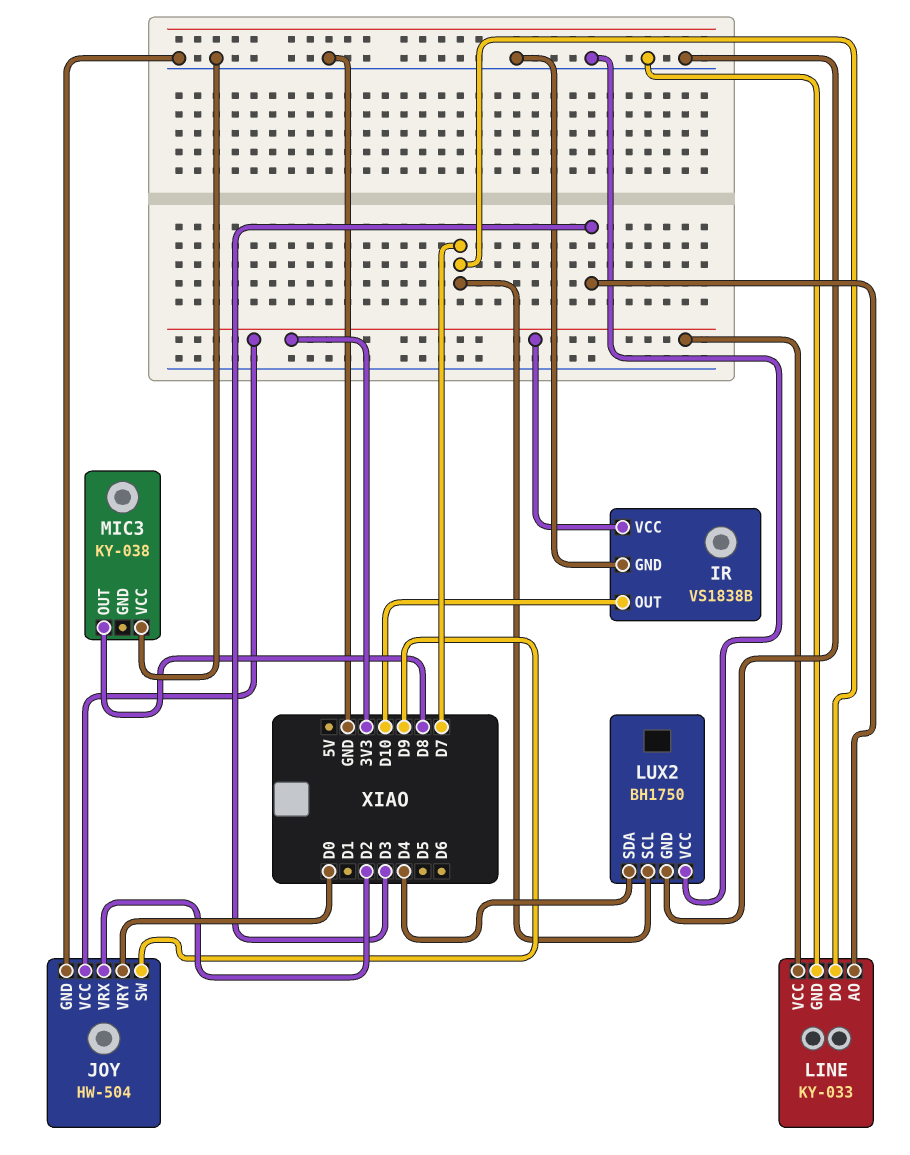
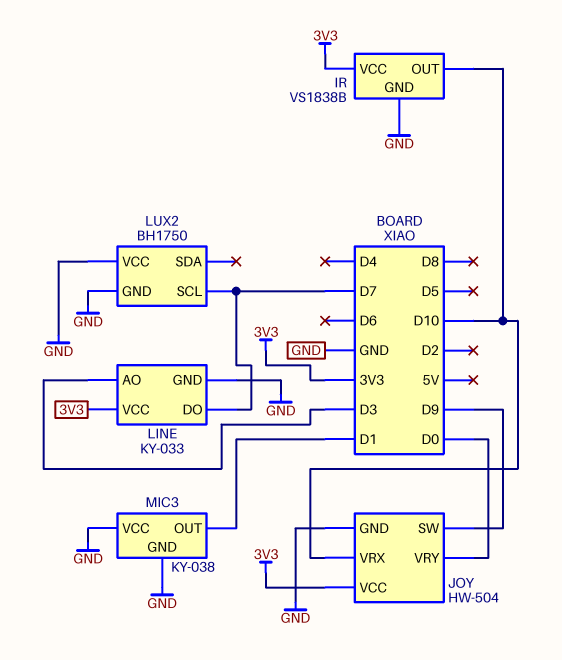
JOY pin VRX: D2 -> D10
LUX2 pin SDA: D4 -> none
MIC3 pin GND: none -> GND
MIC3 pin OUT: D8 -> D1

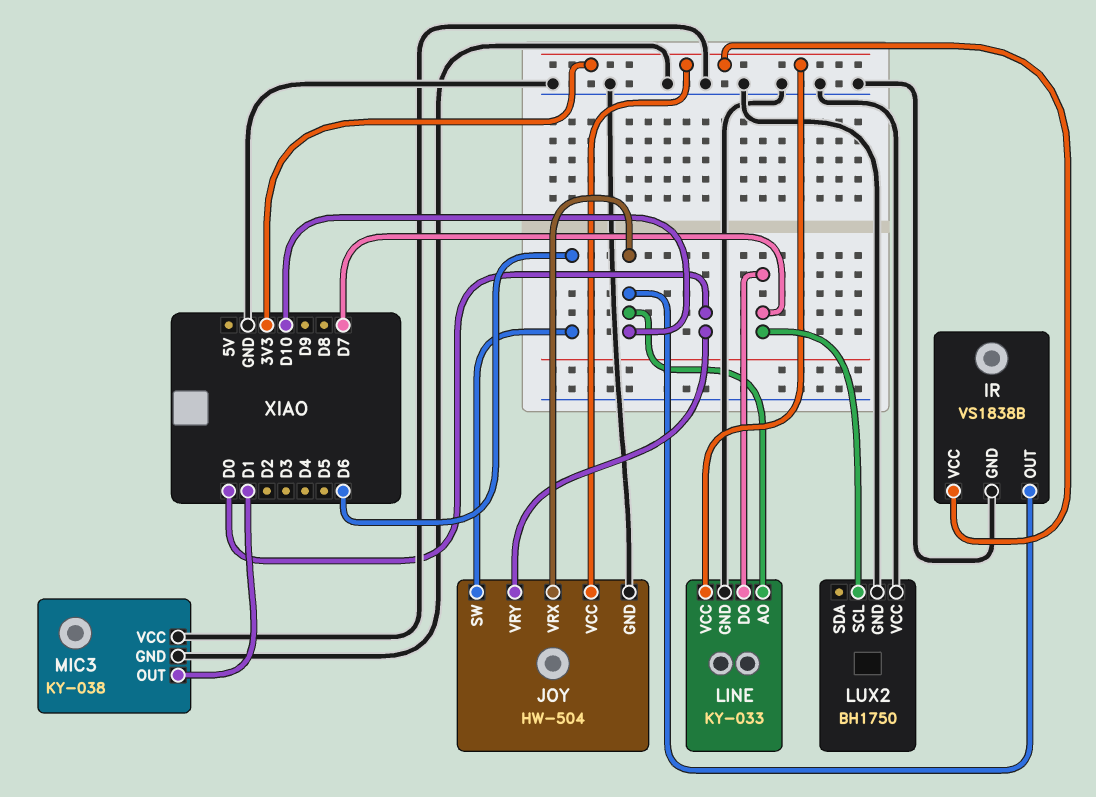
JOY pin SW: D9 -> D6
LINE pin AO: D3 -> D10

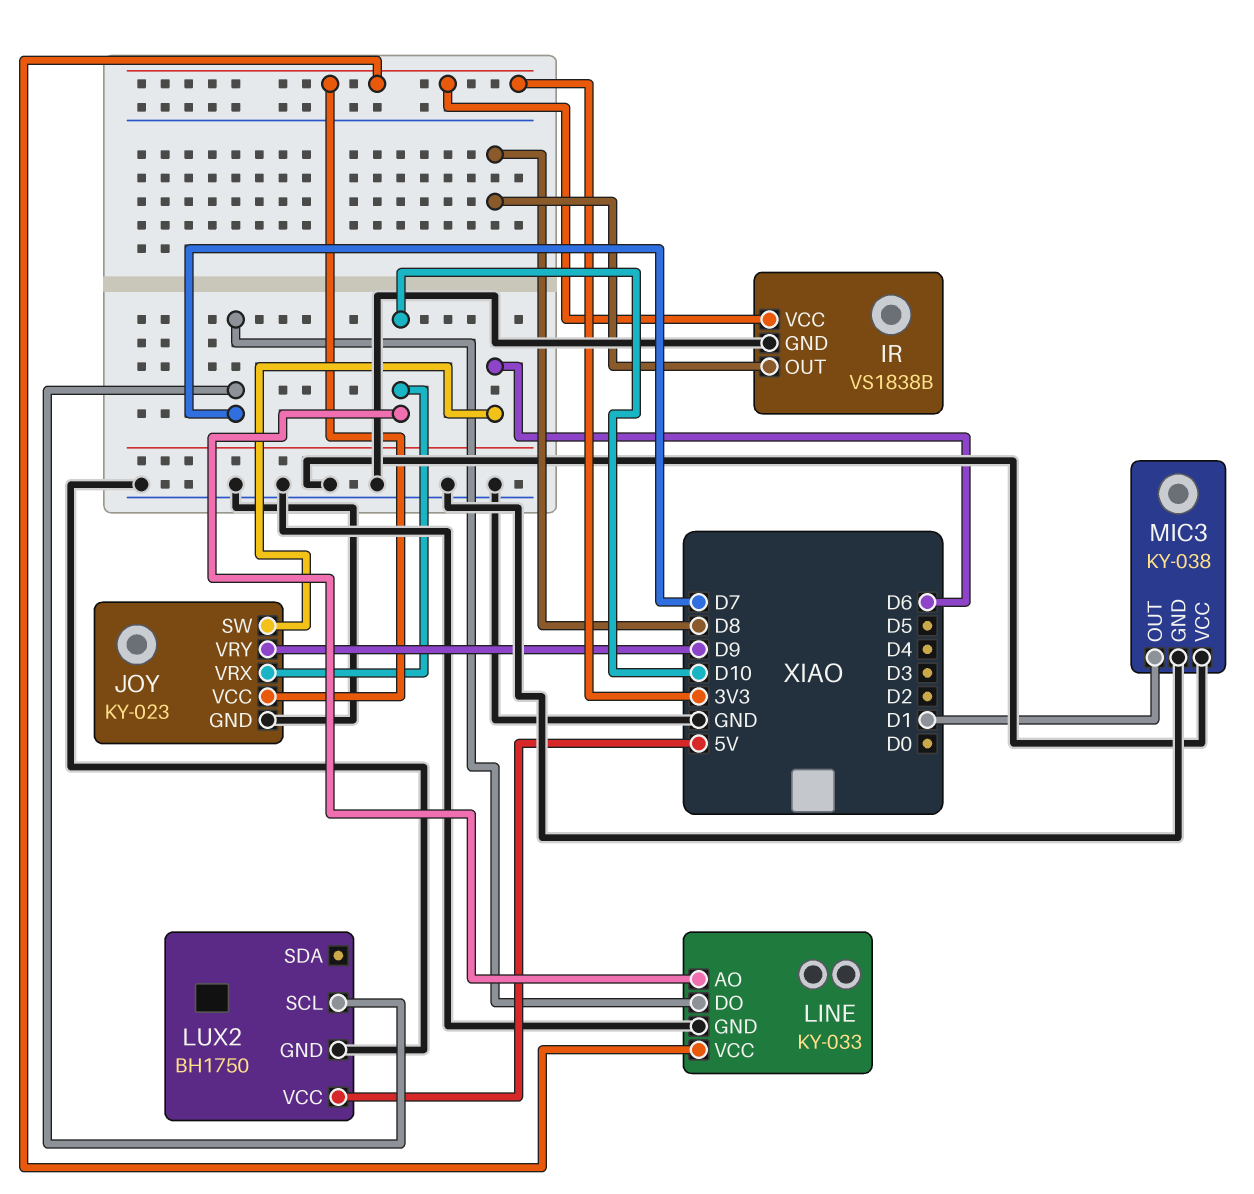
IR pin OUT: D10 -> D8
JOY: HW-504 -> KY-023
JOY pin VRY: D0 -> D9
LUX2 pin VCC: GND -> 5V

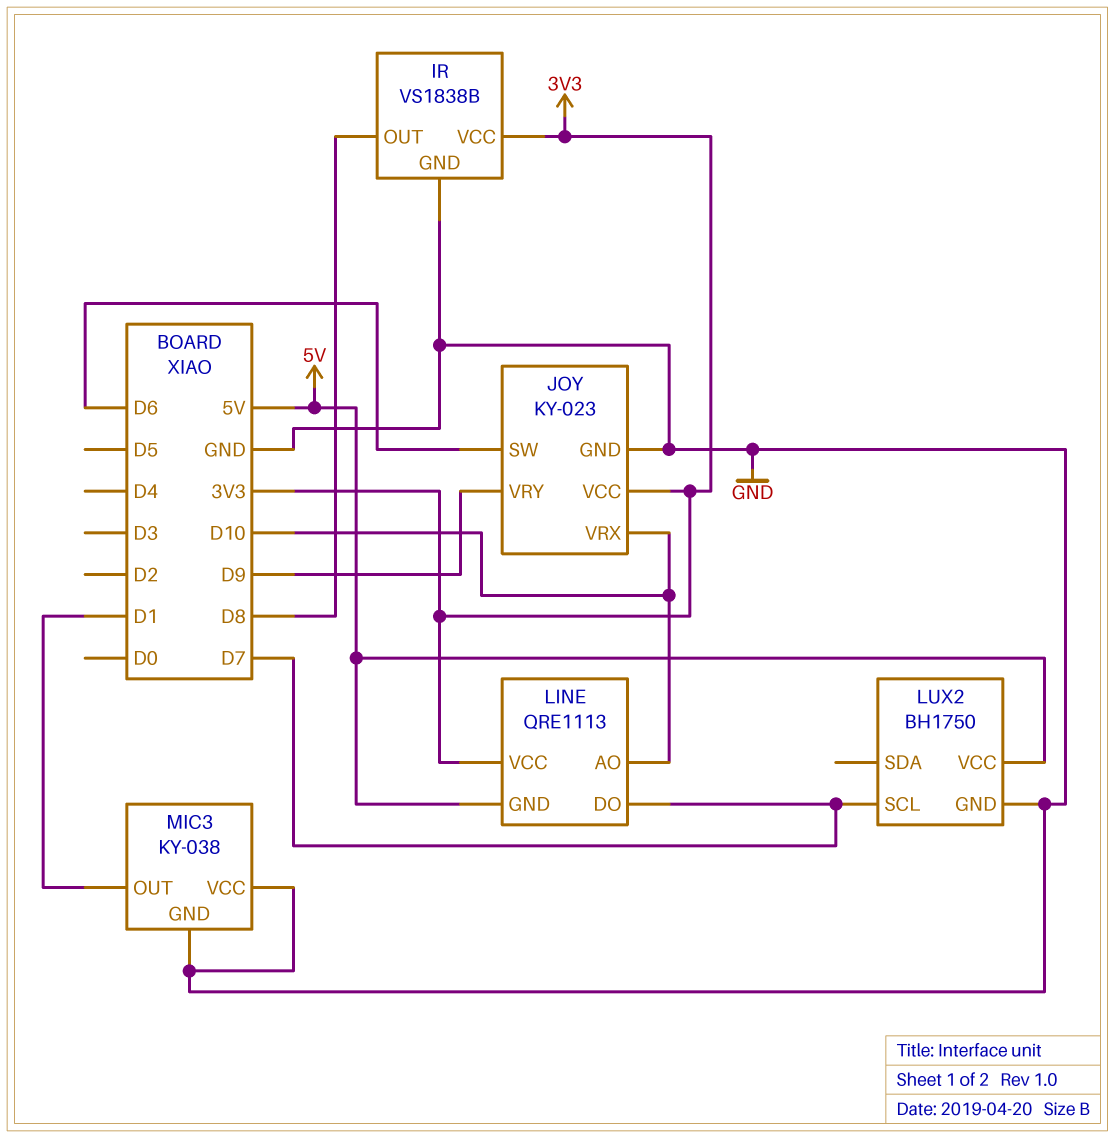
LINE: KY-033 -> QRE1113
LINE pin GND: GND -> 5V

